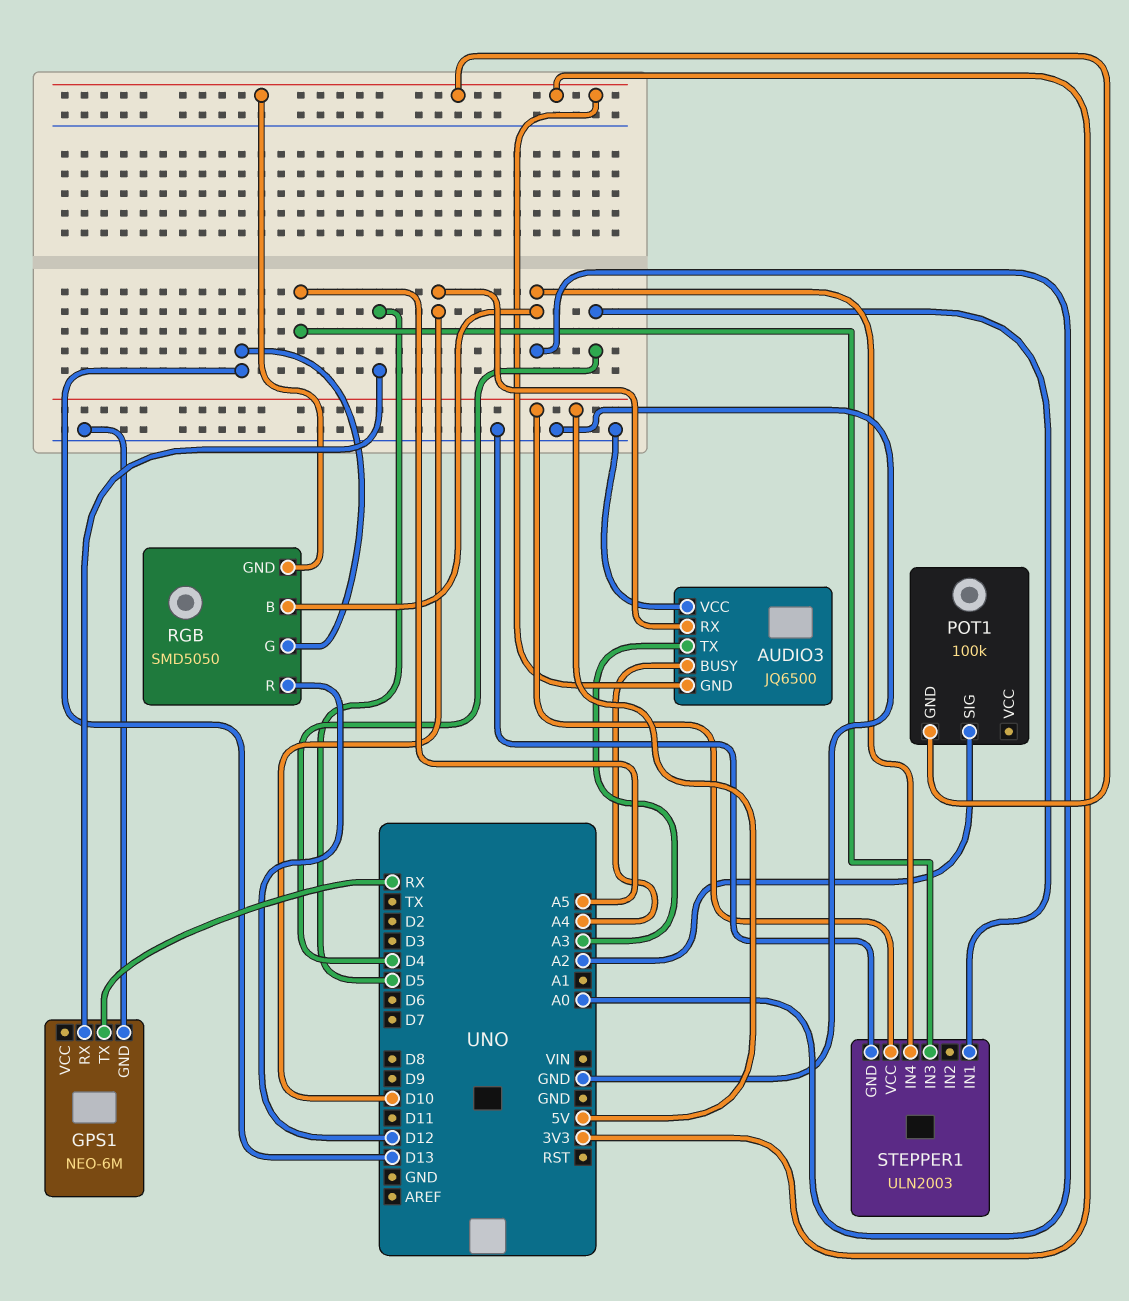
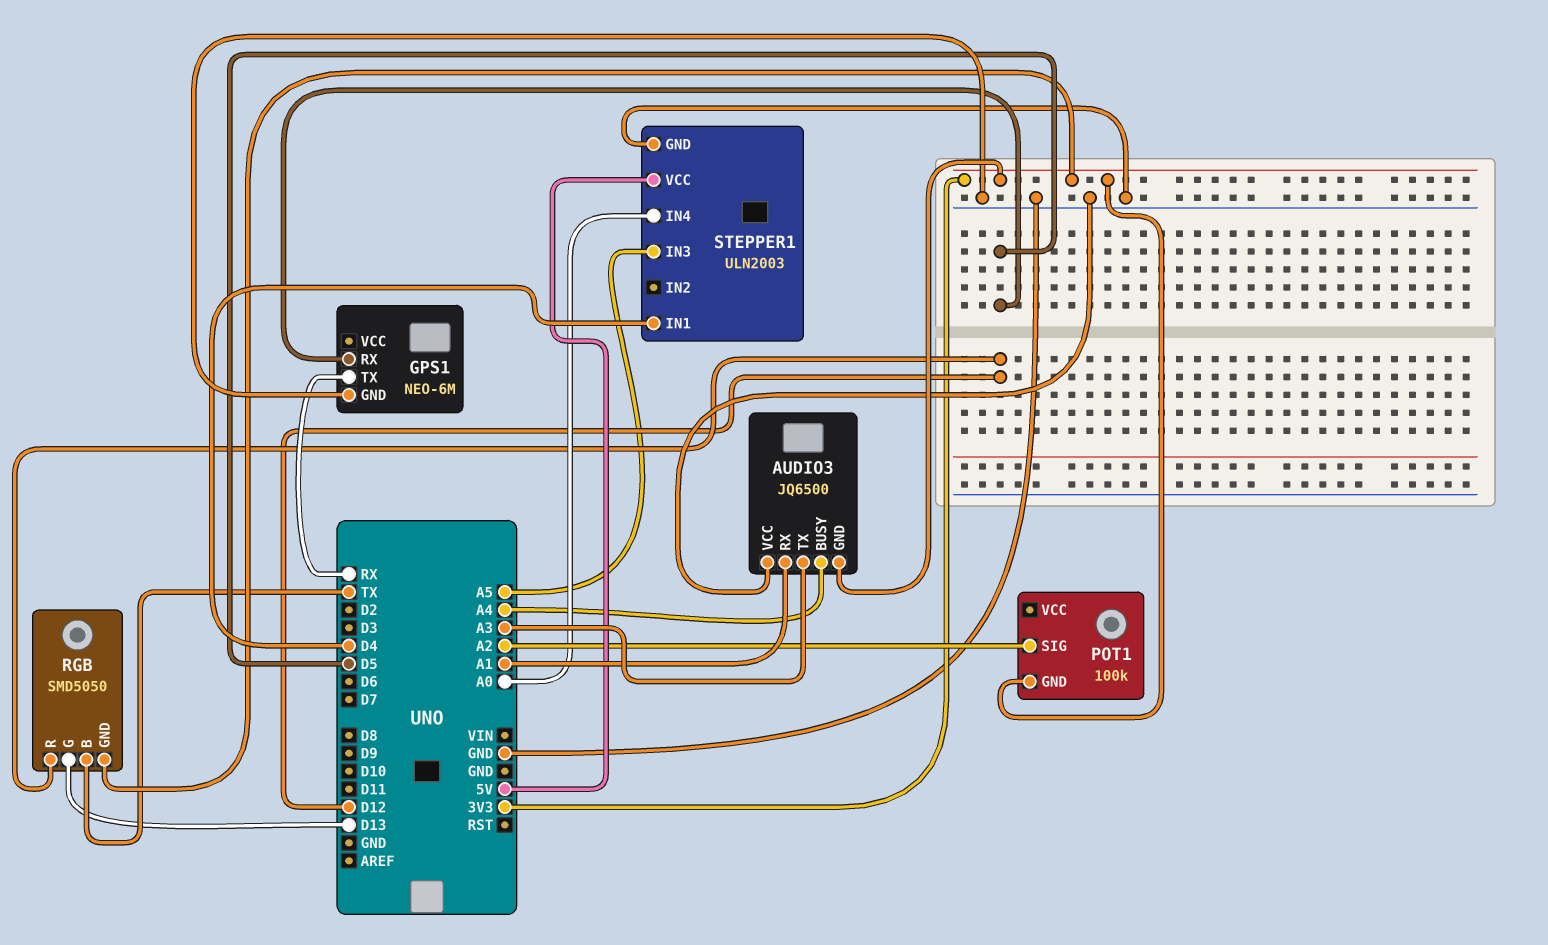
AUDIO3 pin RX: D10 -> A1
RGB pin B: A0 -> TX

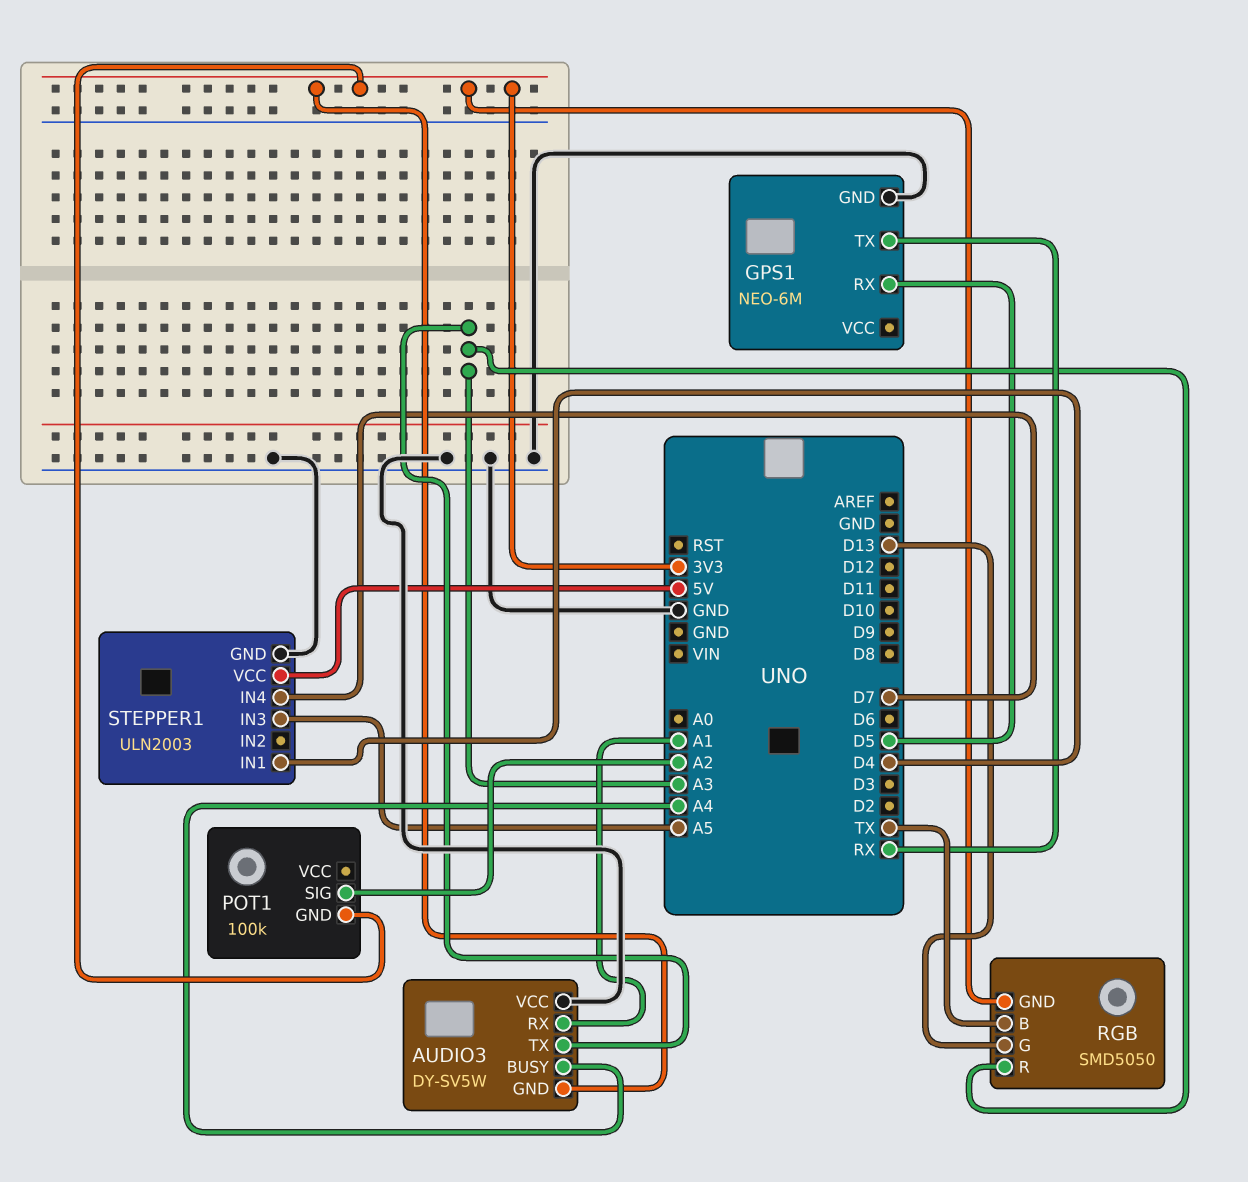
AUDIO3: JQ6500 -> DY-SV5W
RGB pin R: D12 -> A3
STEPPER1 pin IN4: A0 -> D7

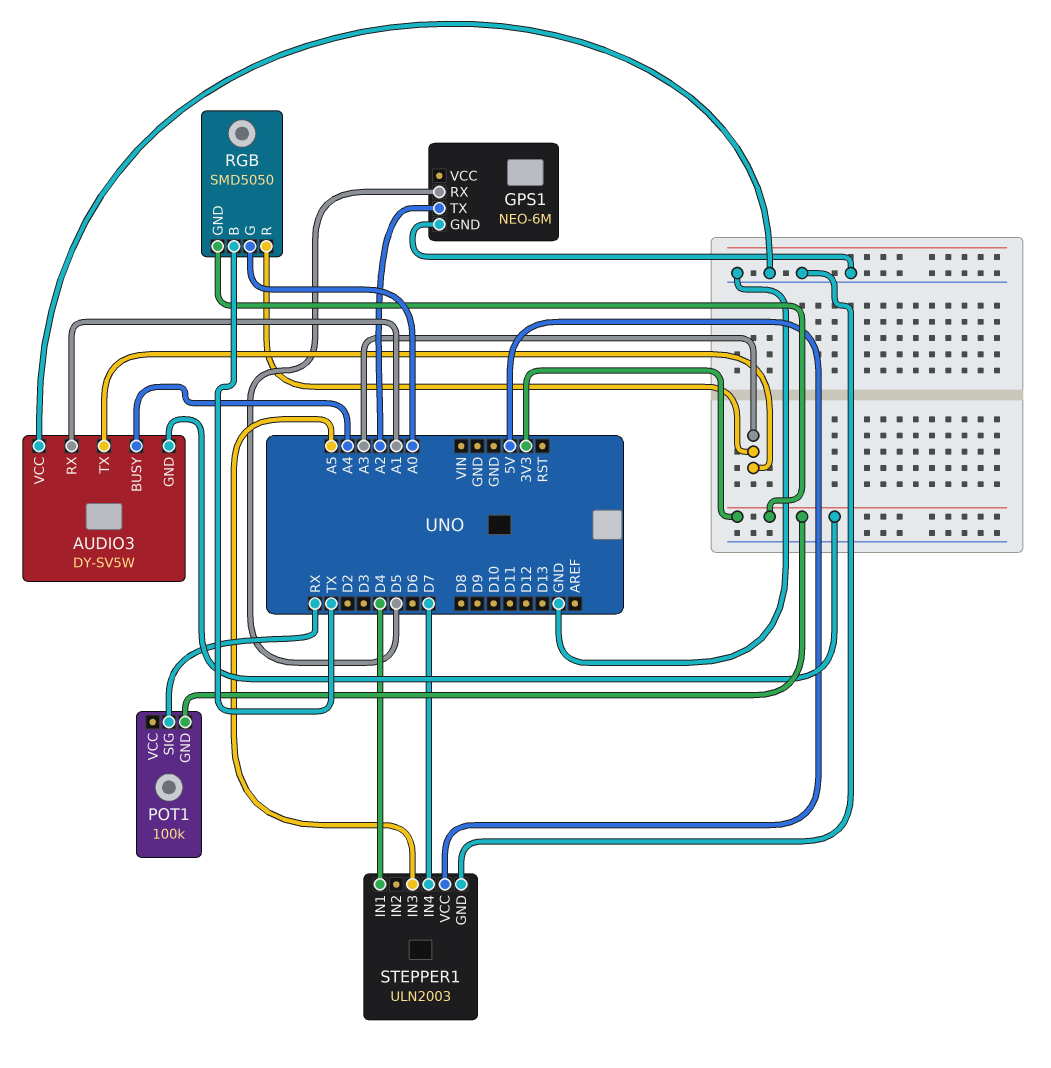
GPS1 pin TX: RX -> A2
POT1 pin SIG: A2 -> RX
RGB pin G: D13 -> A0

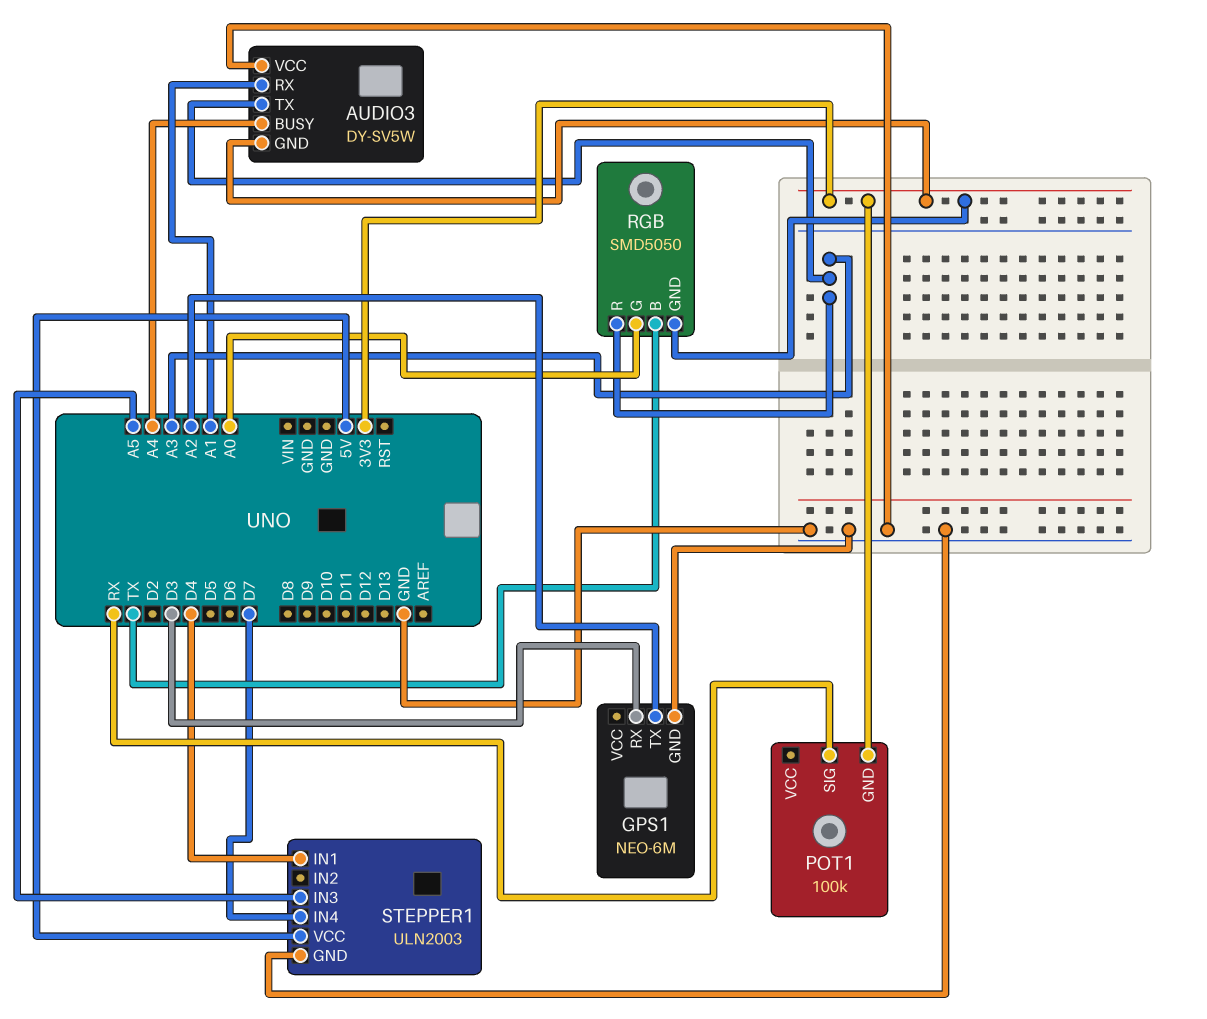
GPS1 pin RX: D5 -> D3

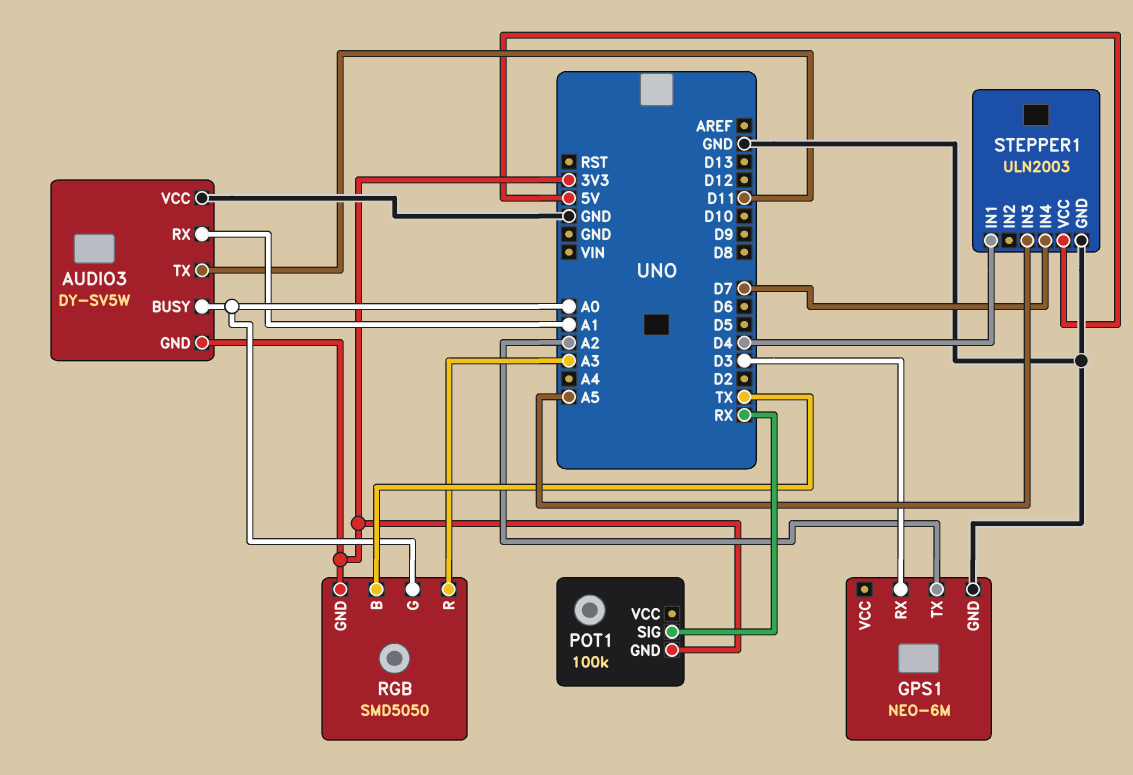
AUDIO3 pin BUSY: A4 -> A0
AUDIO3 pin TX: A3 -> D11

